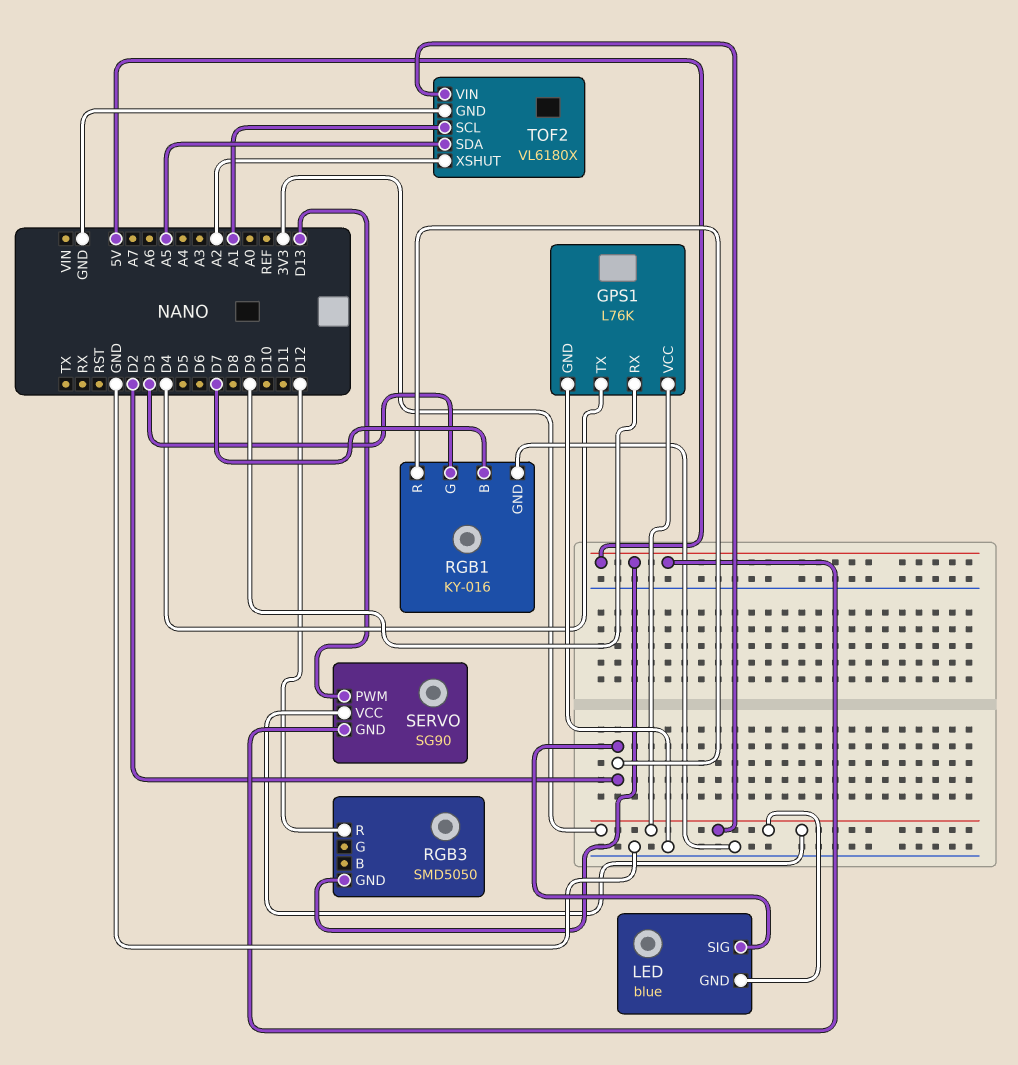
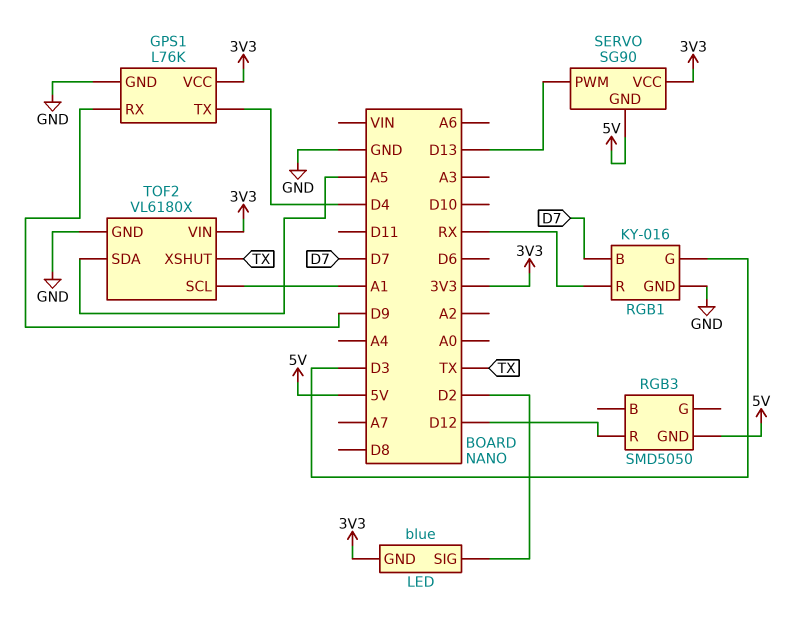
RGB1 pin R: D2 -> RX
TOF2 pin XSHUT: A2 -> TX

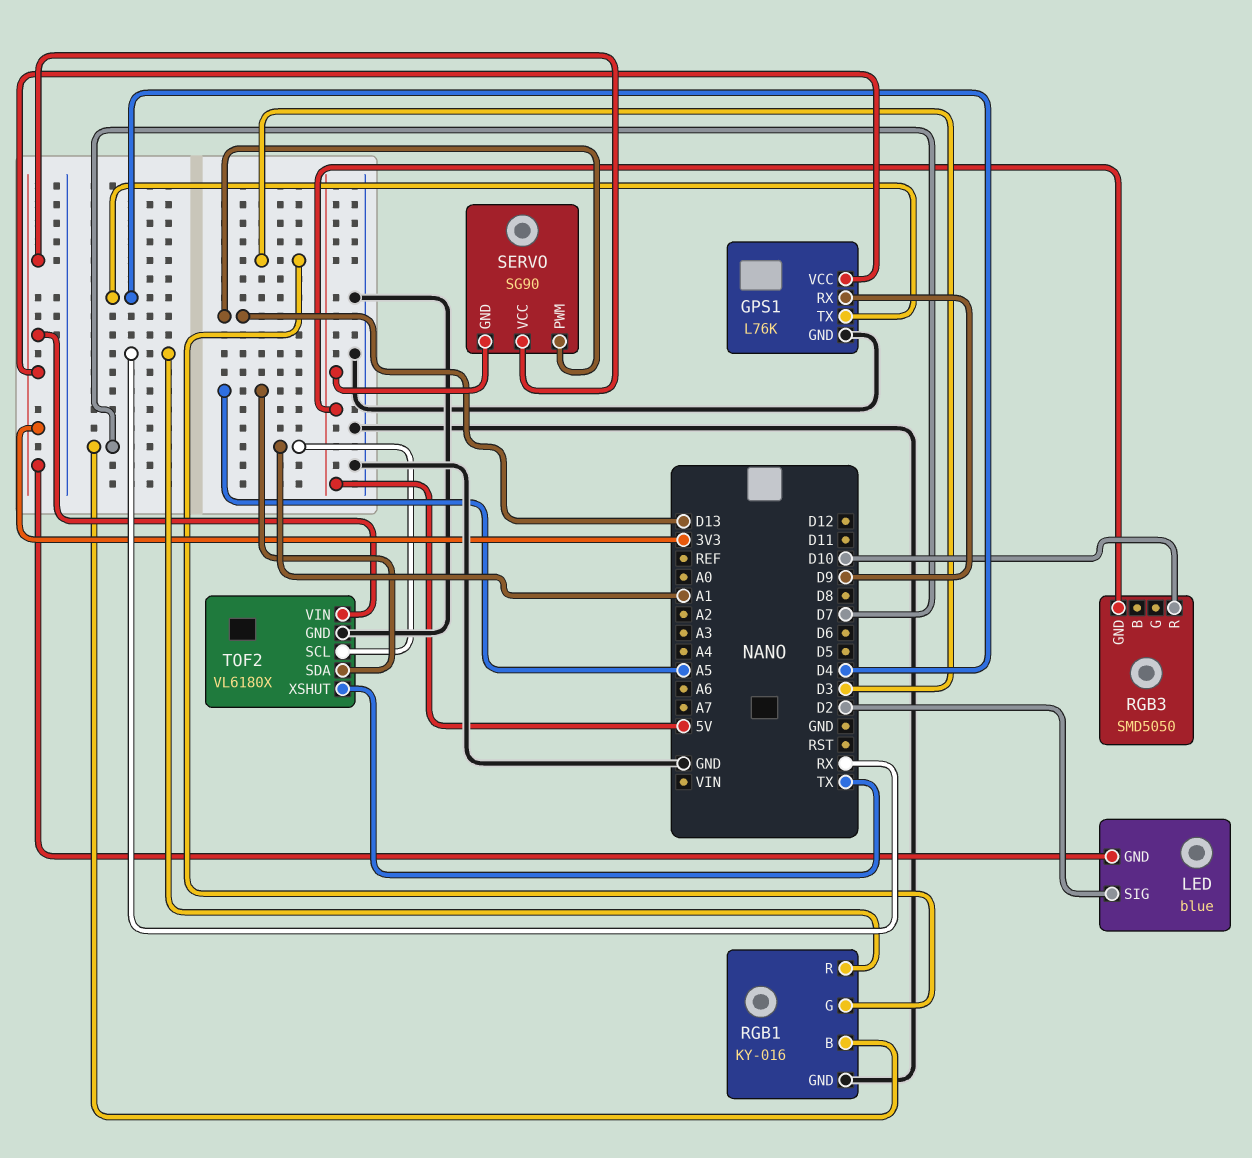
RGB3 pin R: D12 -> D10

